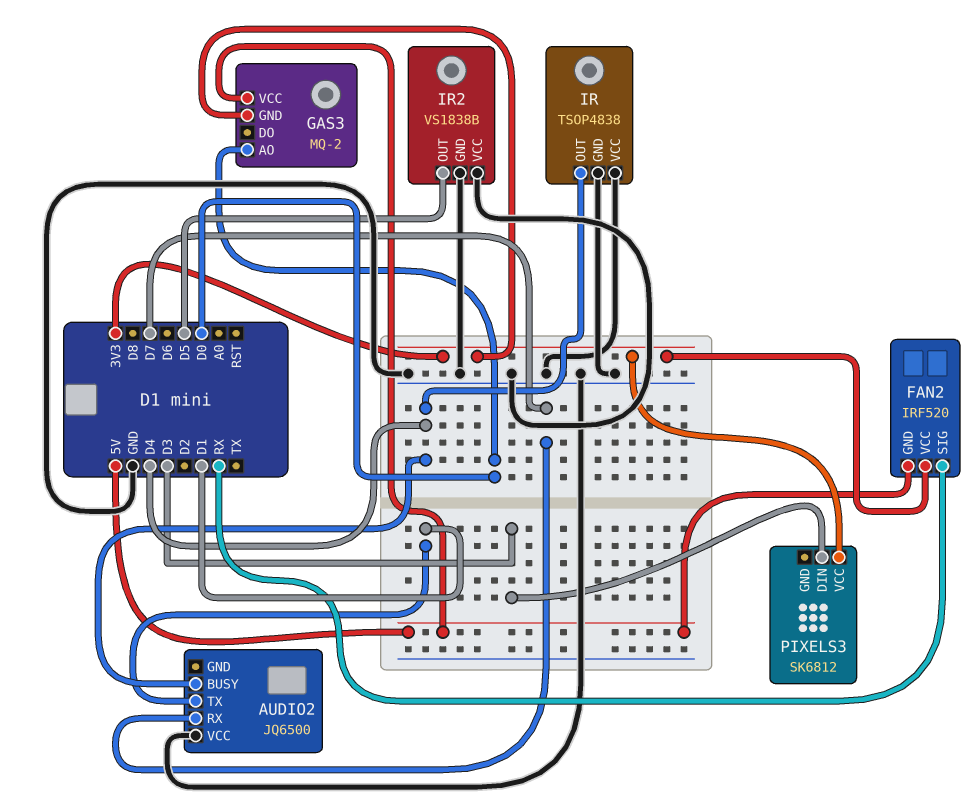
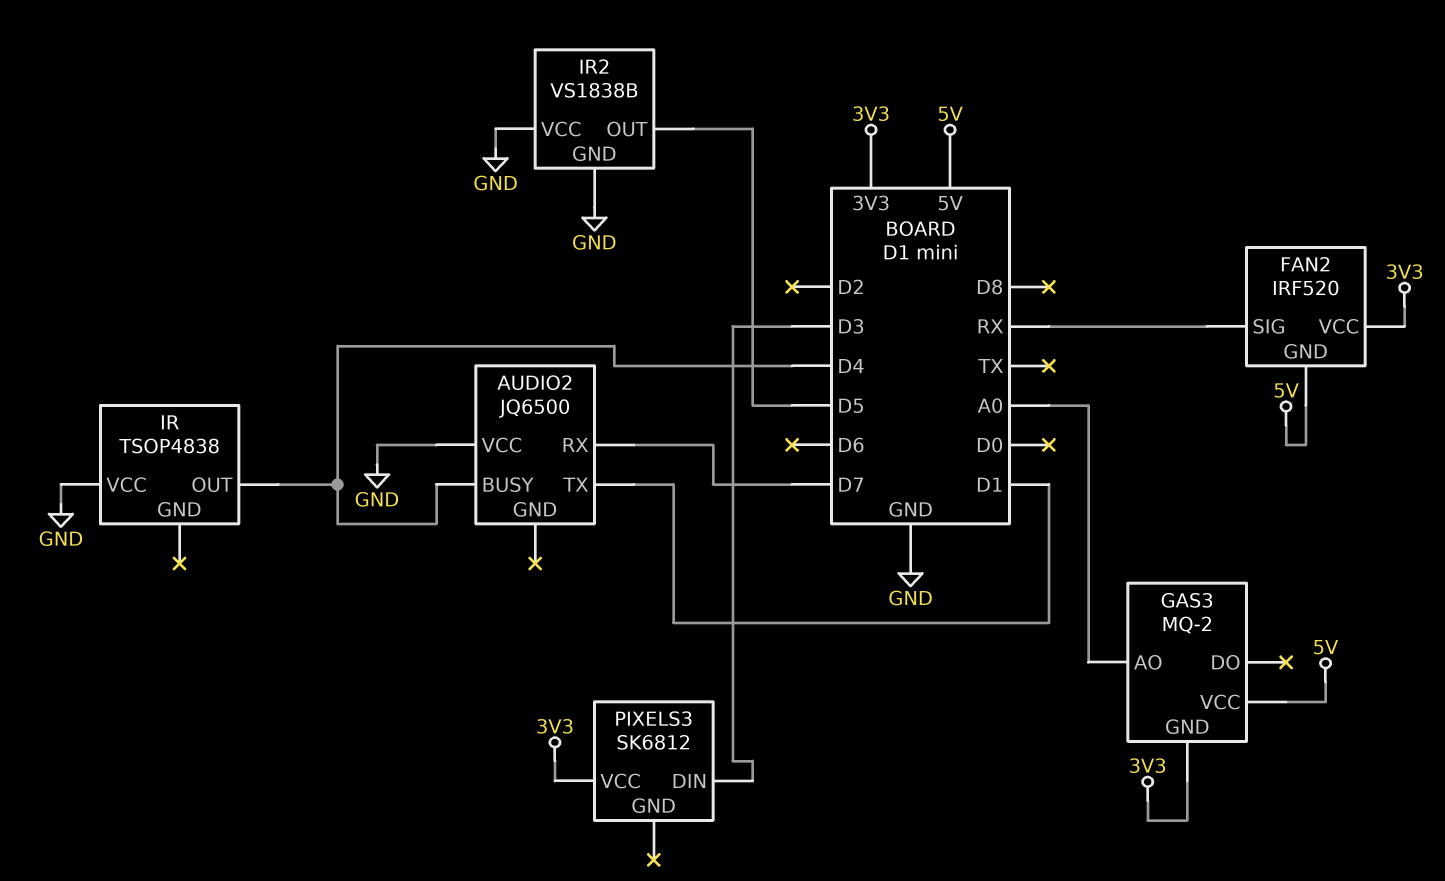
GAS3 pin AO: D0 -> A0
IR pin GND: GND -> none

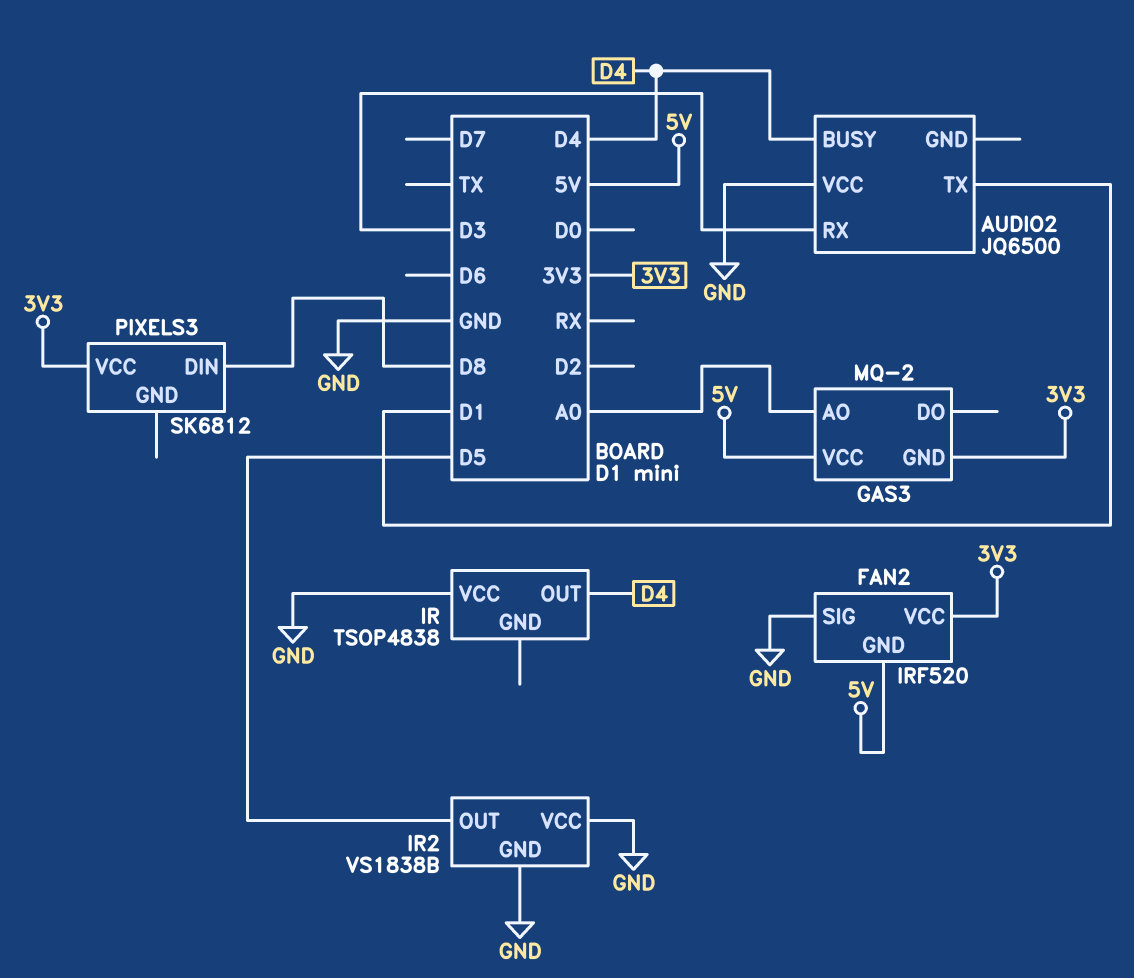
AUDIO2 pin RX: D7 -> D3
FAN2 pin SIG: RX -> GND
PIXELS3 pin DIN: D3 -> D8

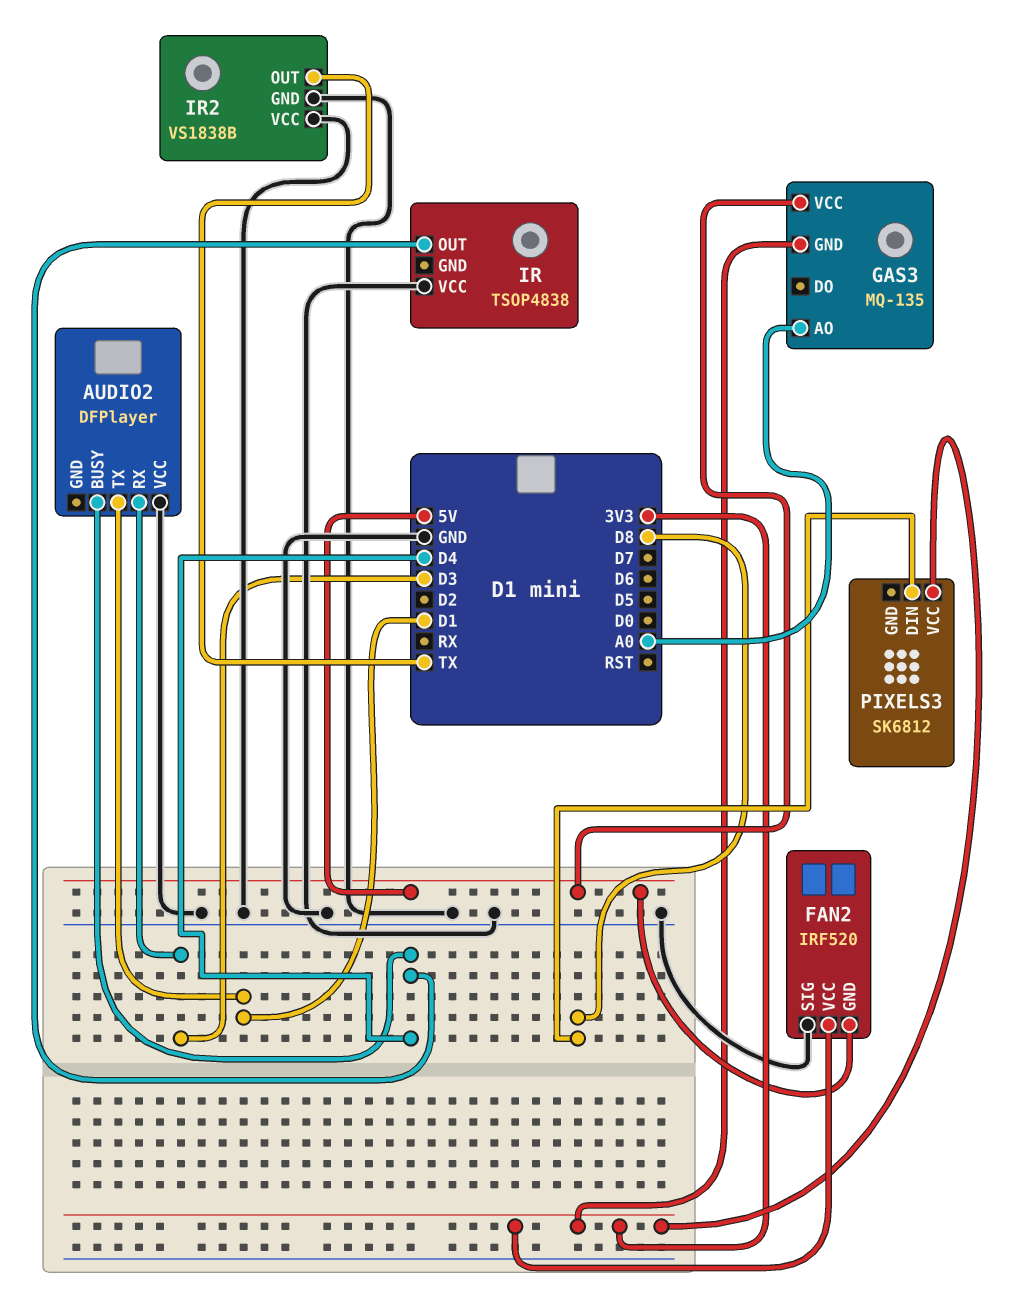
AUDIO2: JQ6500 -> DFPlayer
GAS3: MQ-2 -> MQ-135
IR2 pin OUT: D5 -> TX

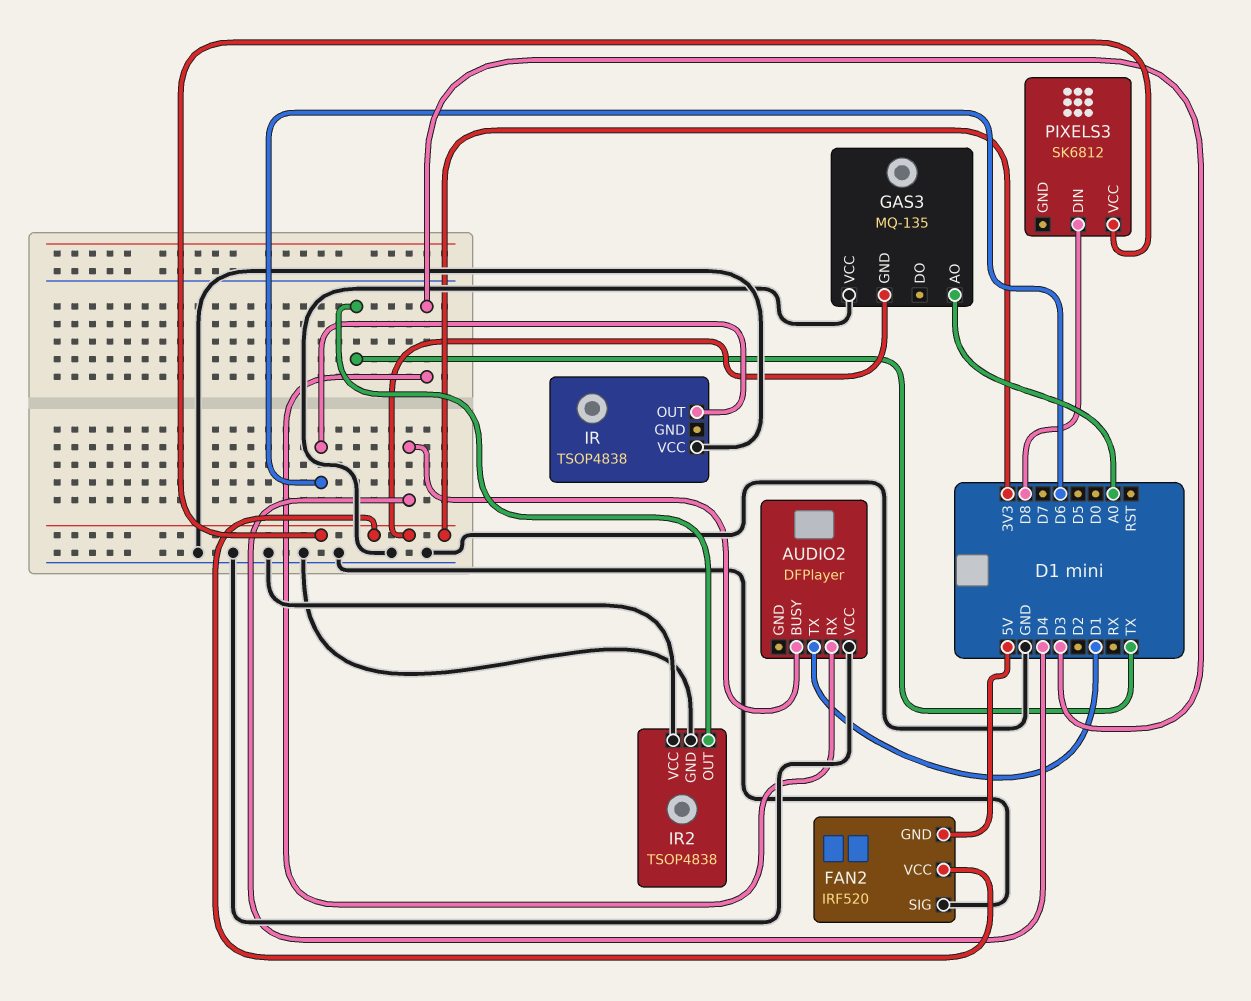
GAS3 pin VCC: 5V -> GND
IR pin OUT: D4 -> D6
IR2: VS1838B -> TSOP4838

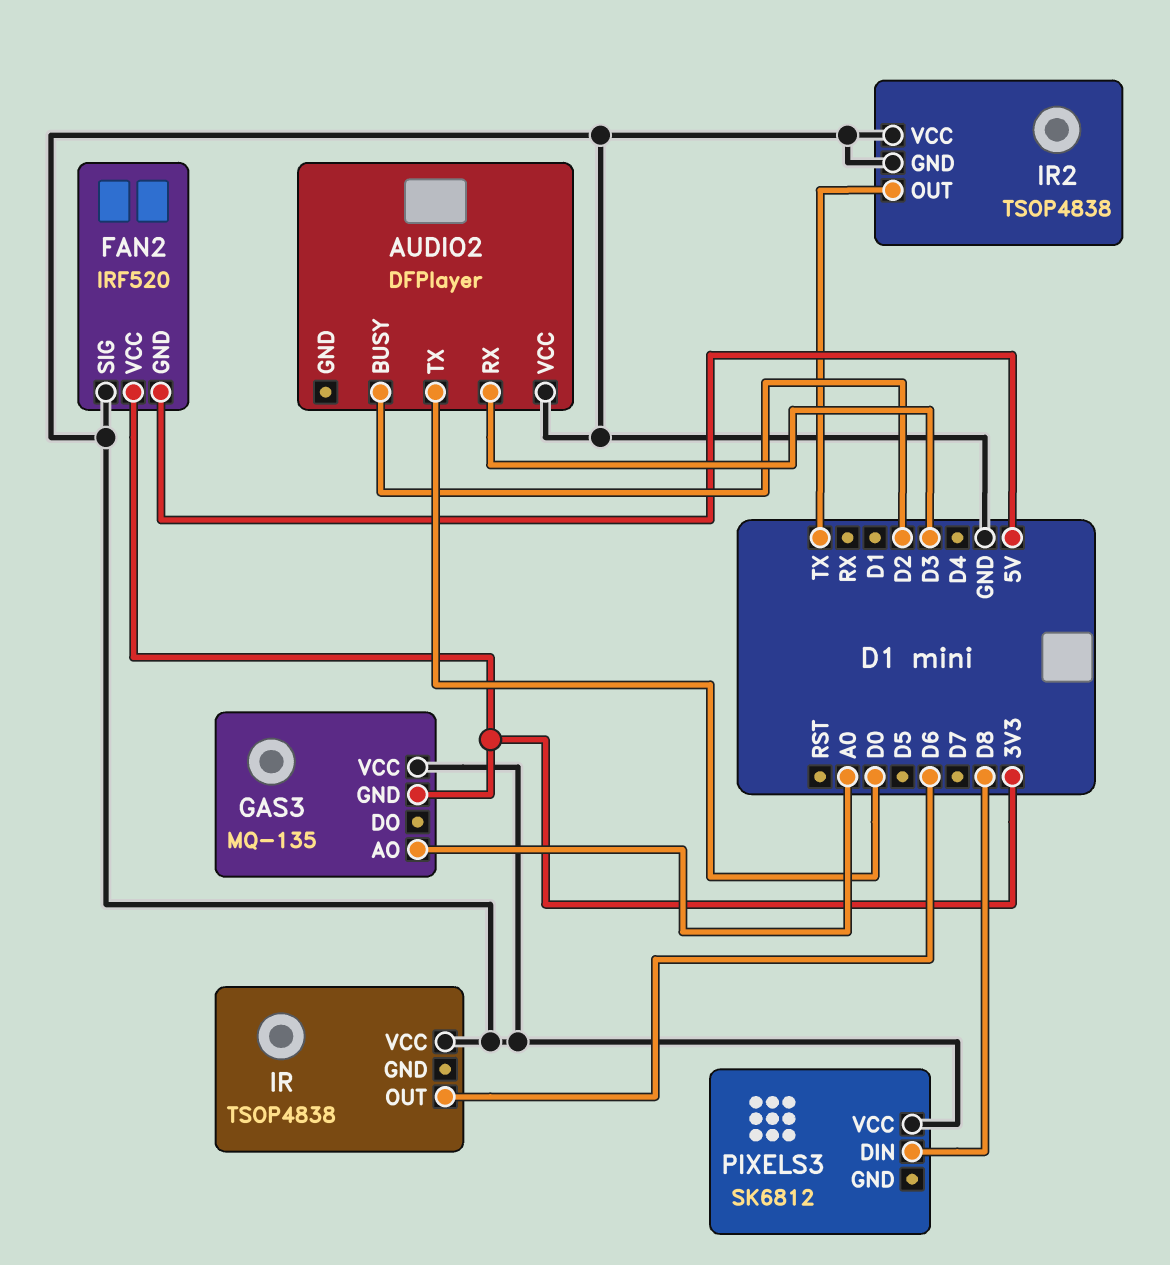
AUDIO2 pin BUSY: D4 -> D2
AUDIO2 pin TX: D1 -> D0
PIXELS3 pin VCC: 3V3 -> GND

